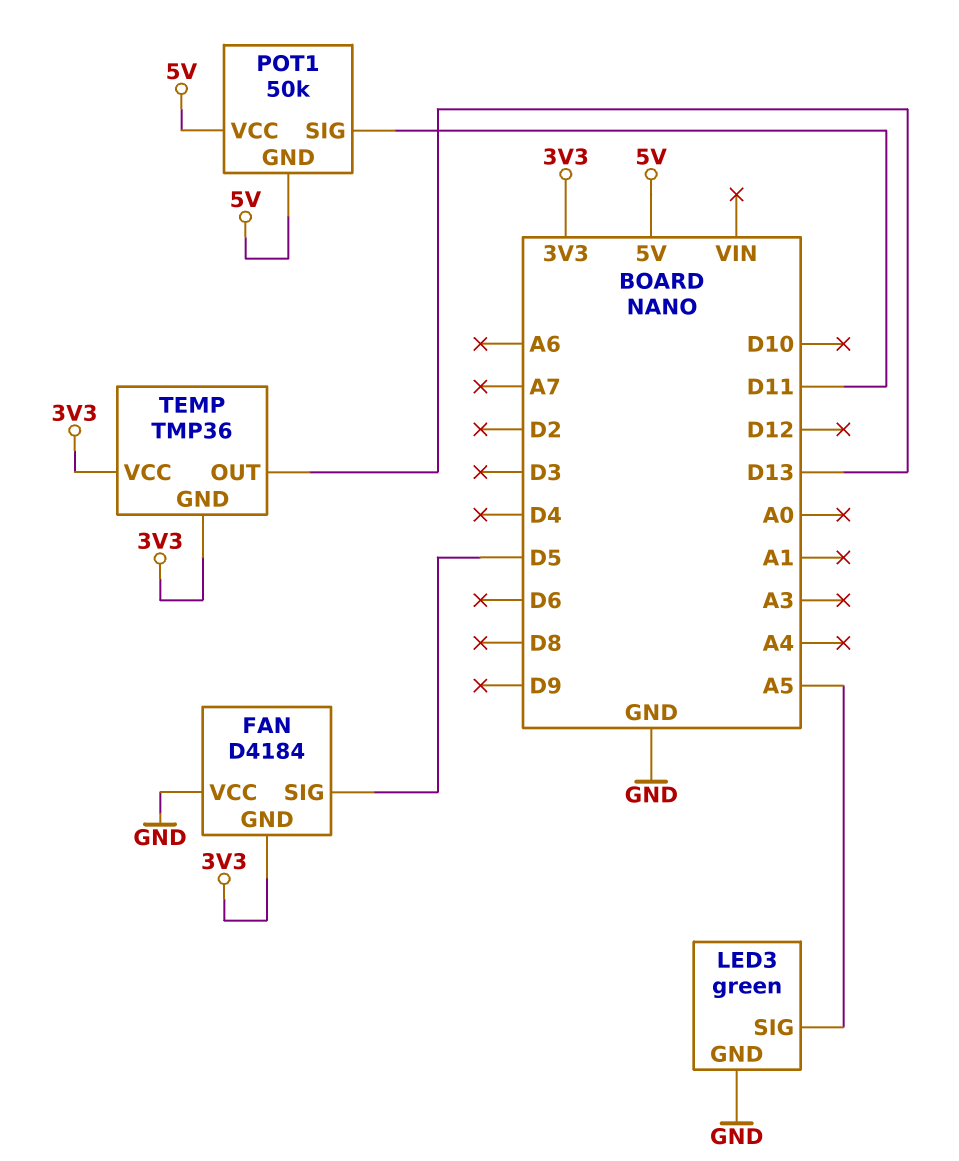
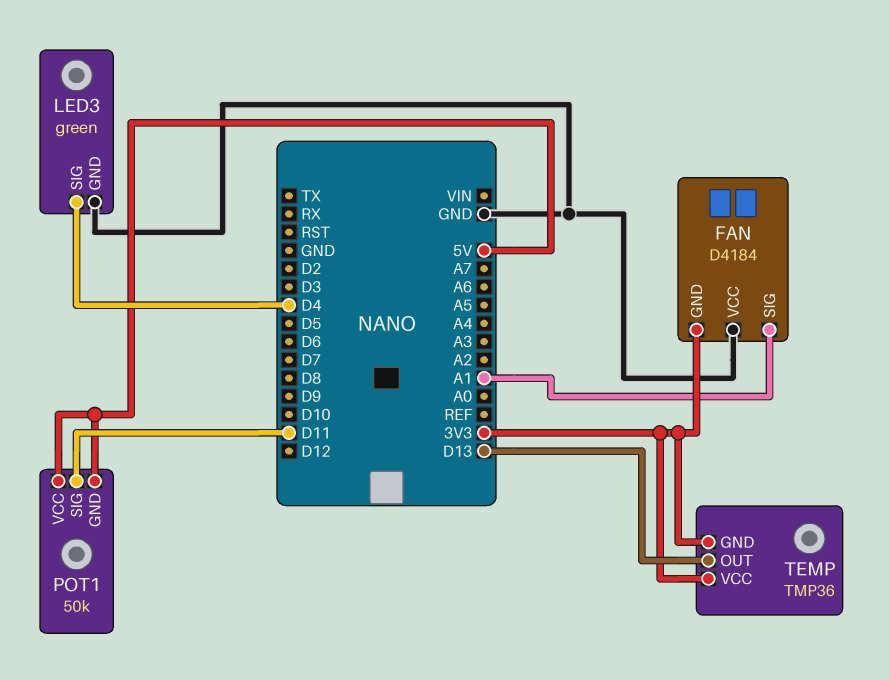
FAN pin SIG: D5 -> A1
LED3 pin SIG: A5 -> D4

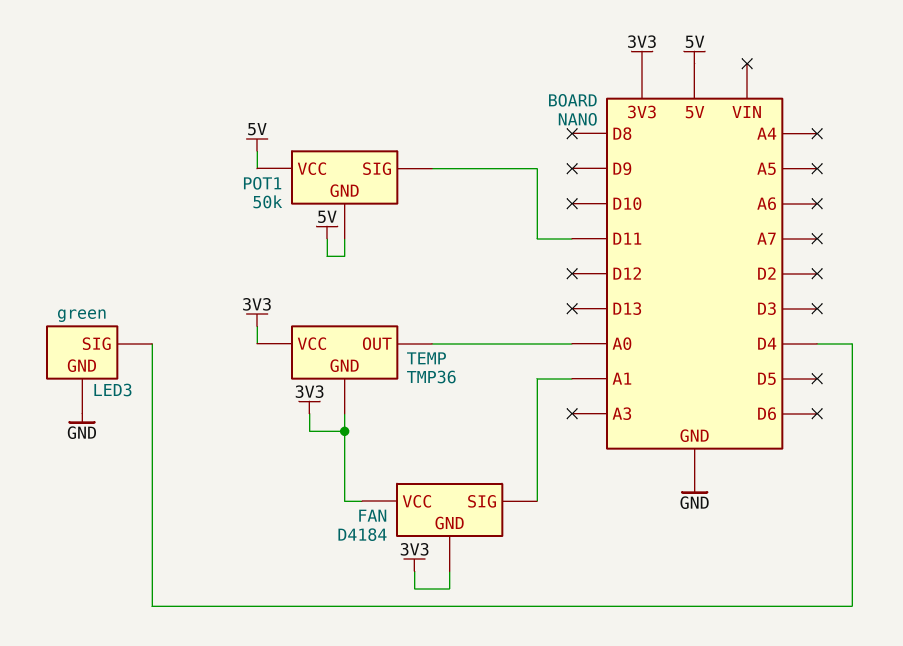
FAN pin VCC: GND -> 3V3
TEMP pin OUT: D13 -> A0

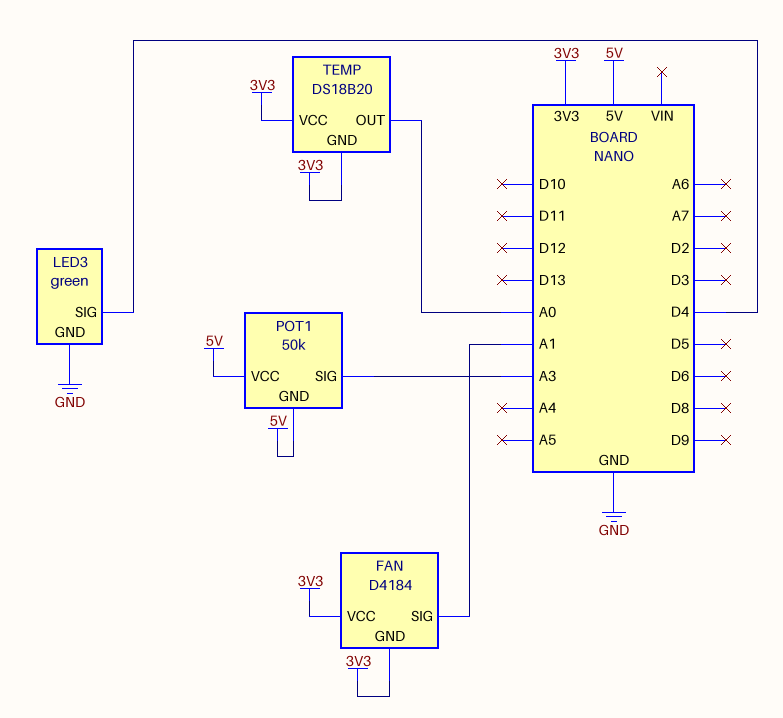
POT1 pin SIG: D11 -> A3
TEMP: TMP36 -> DS18B20

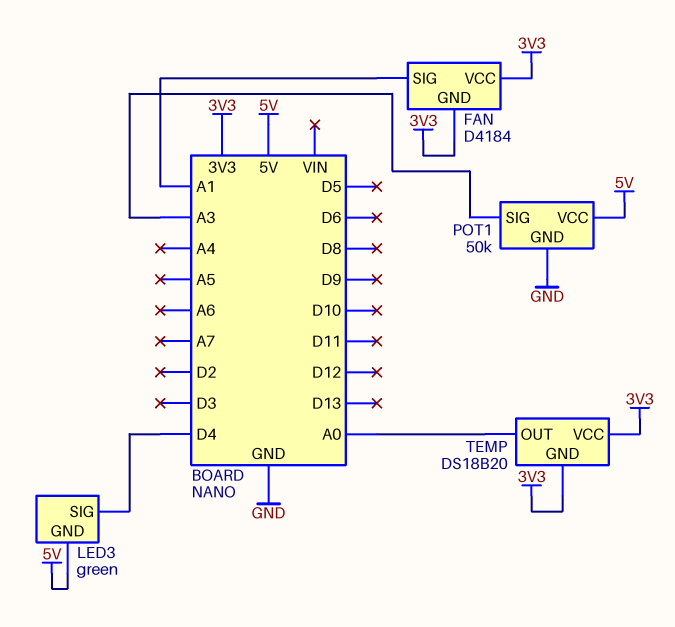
LED3 pin GND: GND -> 5V
POT1 pin GND: 5V -> GND

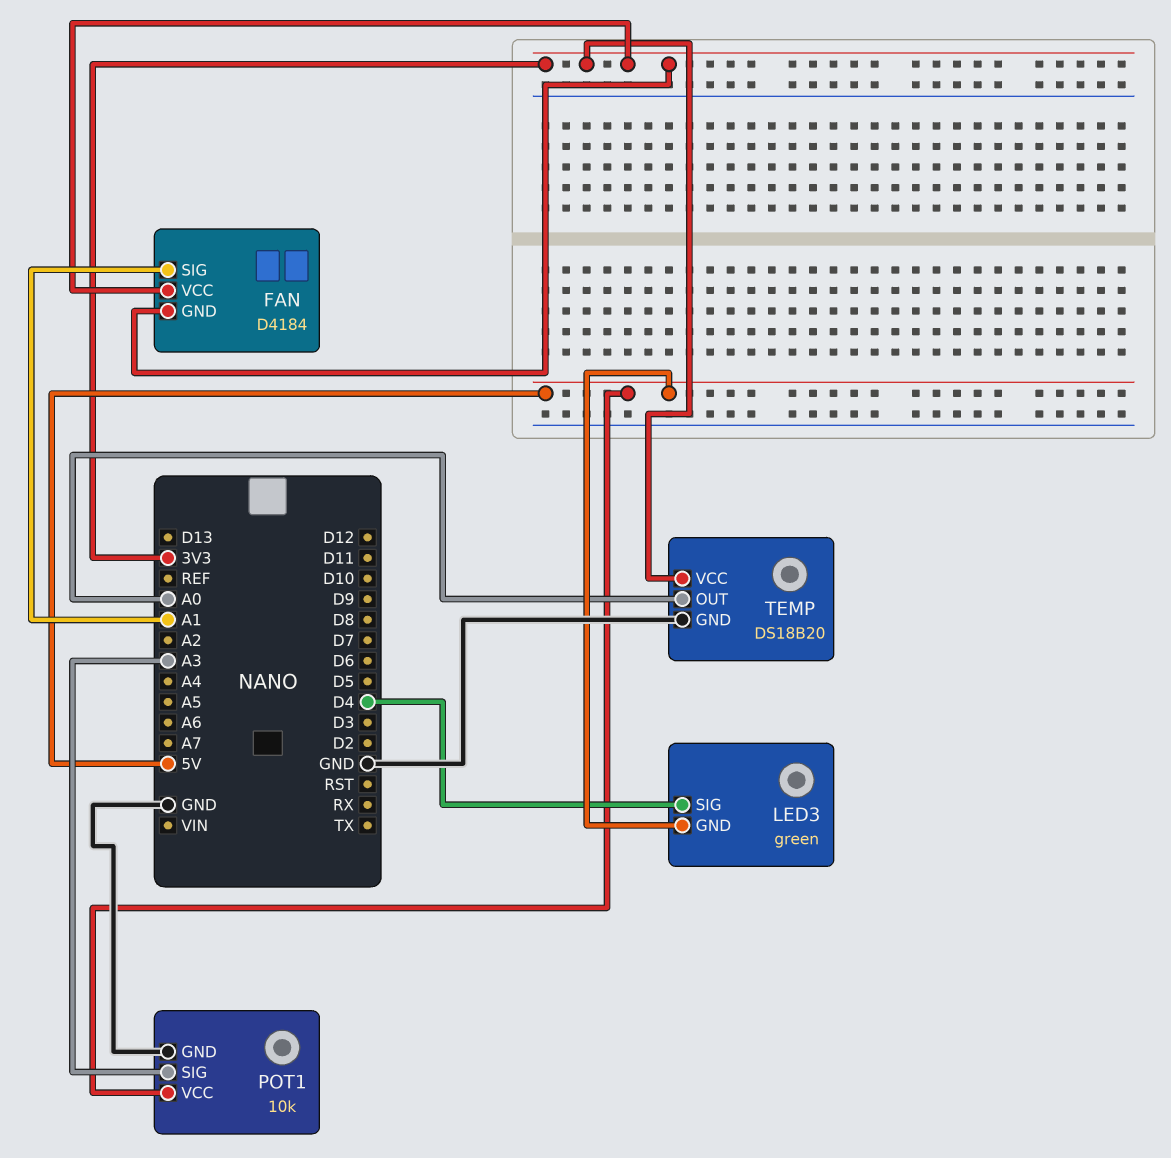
POT1: 50k -> 10k
TEMP pin GND: 3V3 -> GND

